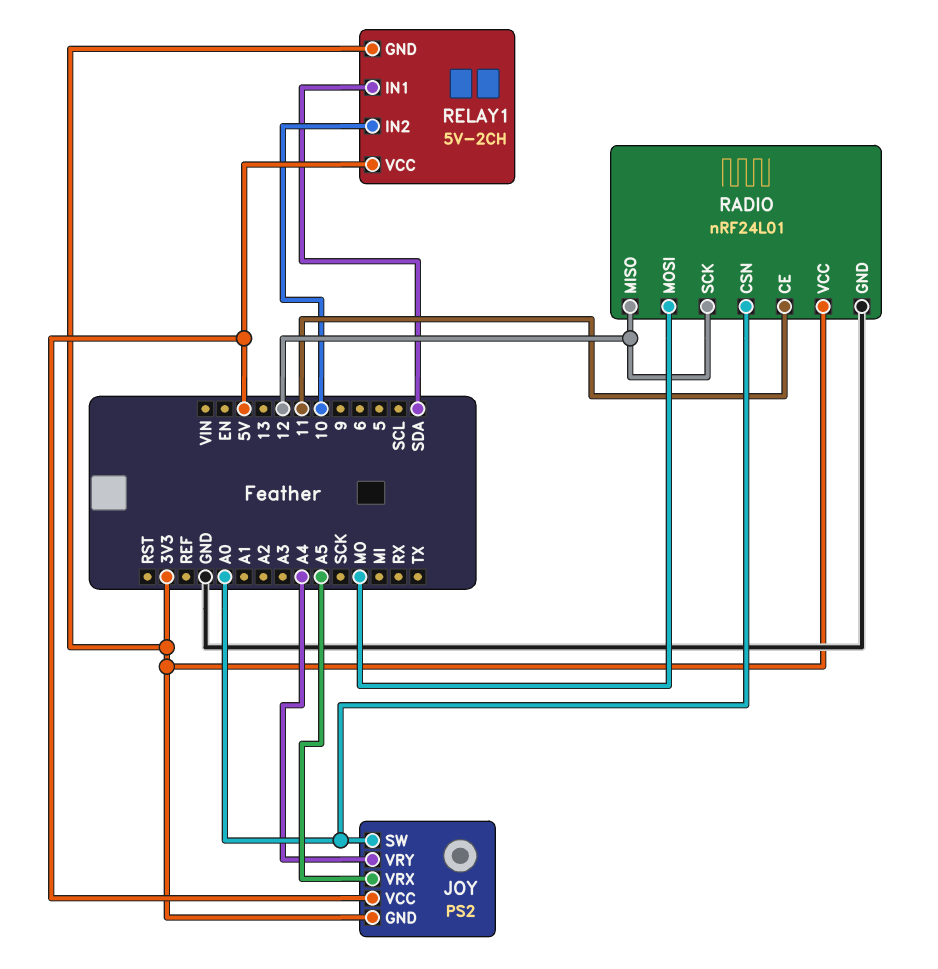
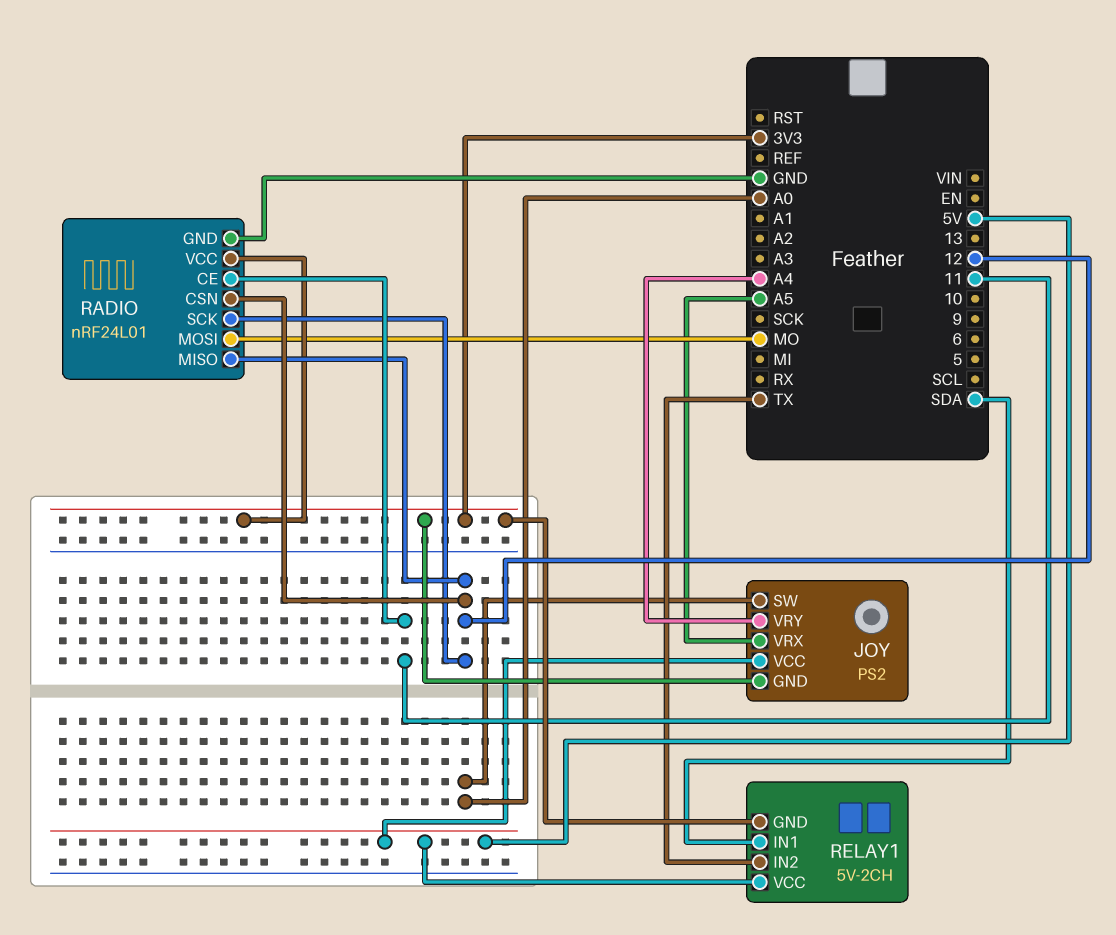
RADIO pin CSN: A0 -> 12
RELAY1 pin IN2: 10 -> TX

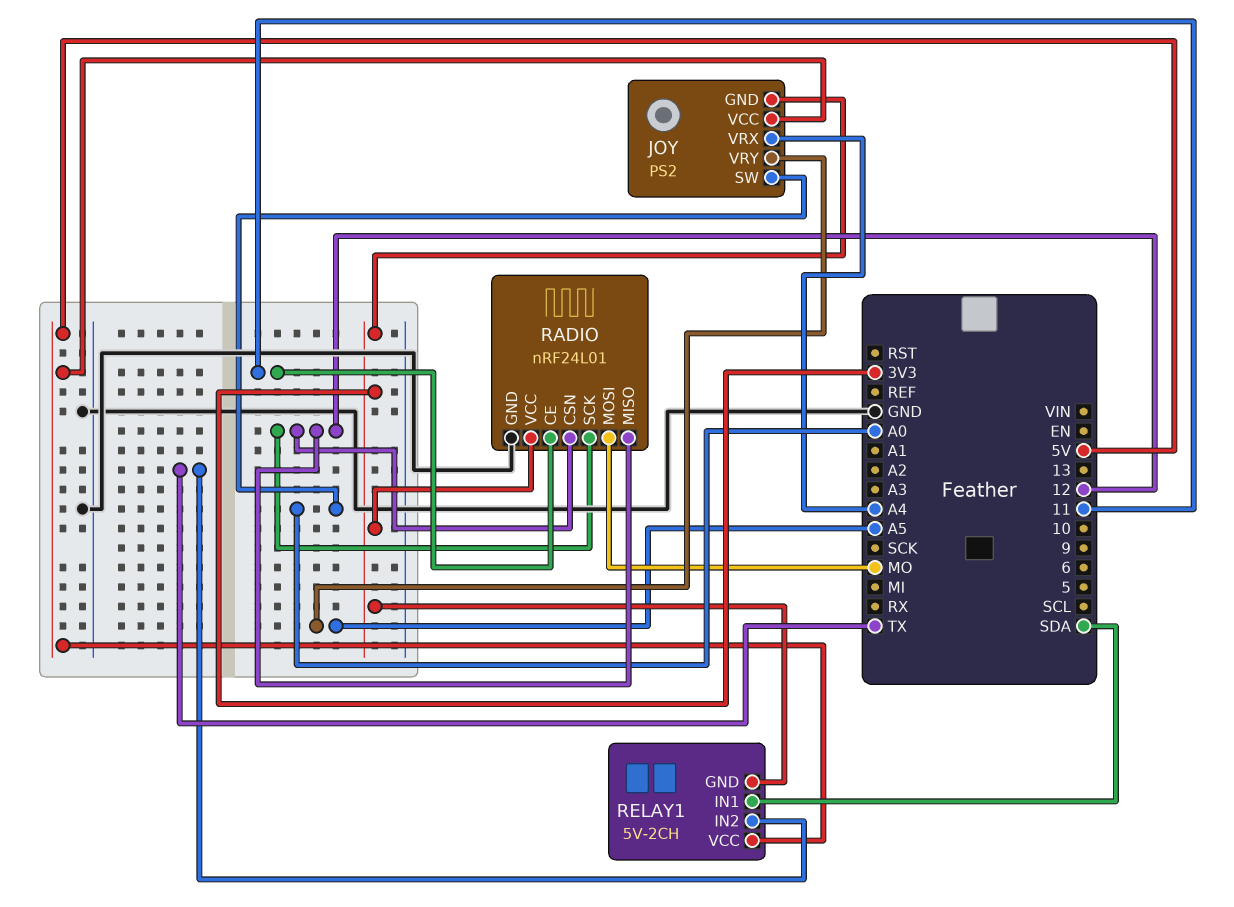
JOY pin VRX: A5 -> A4
JOY pin VRY: A4 -> A5

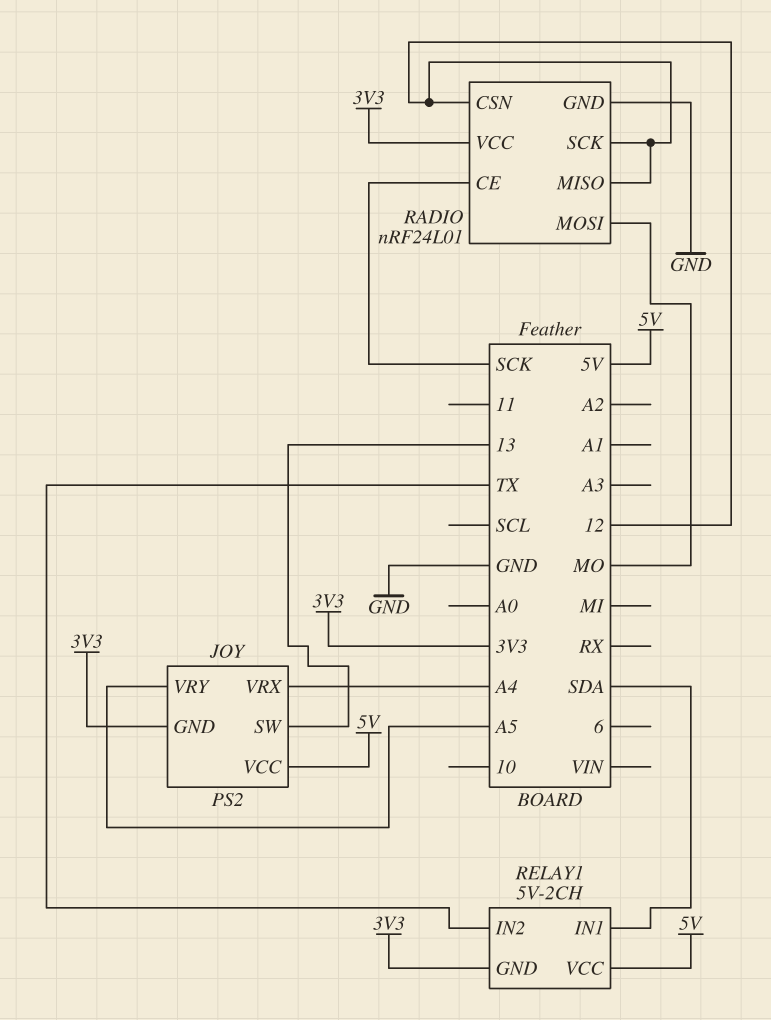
JOY pin SW: A0 -> 13
RADIO pin CE: 11 -> SCK

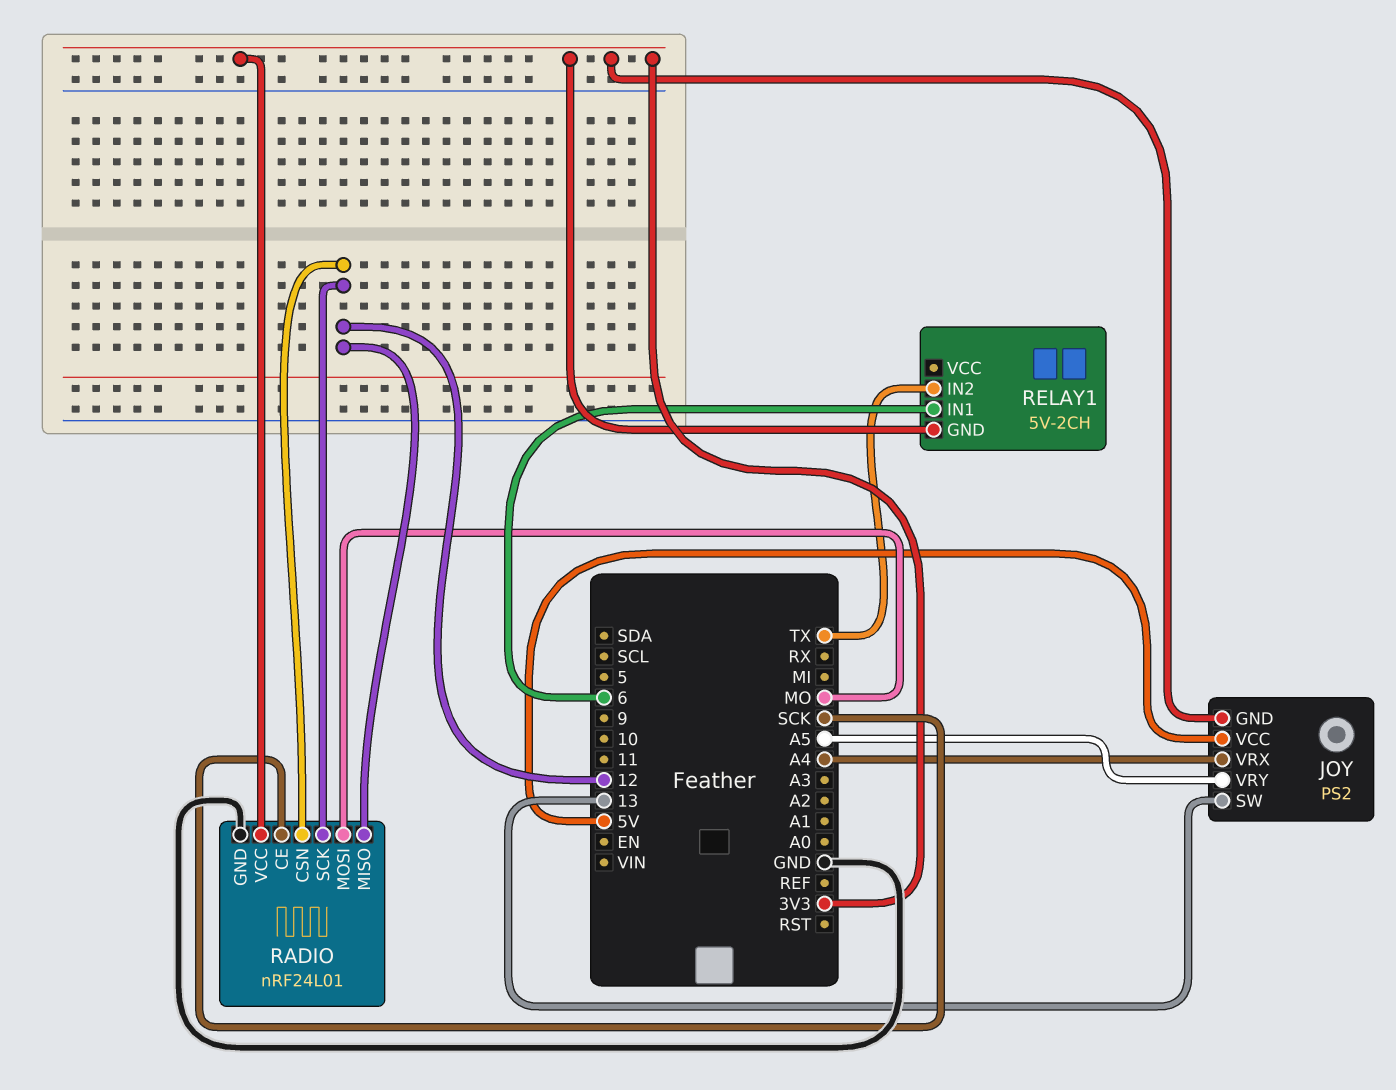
RELAY1 pin IN1: SDA -> 6
RELAY1 pin VCC: 5V -> none

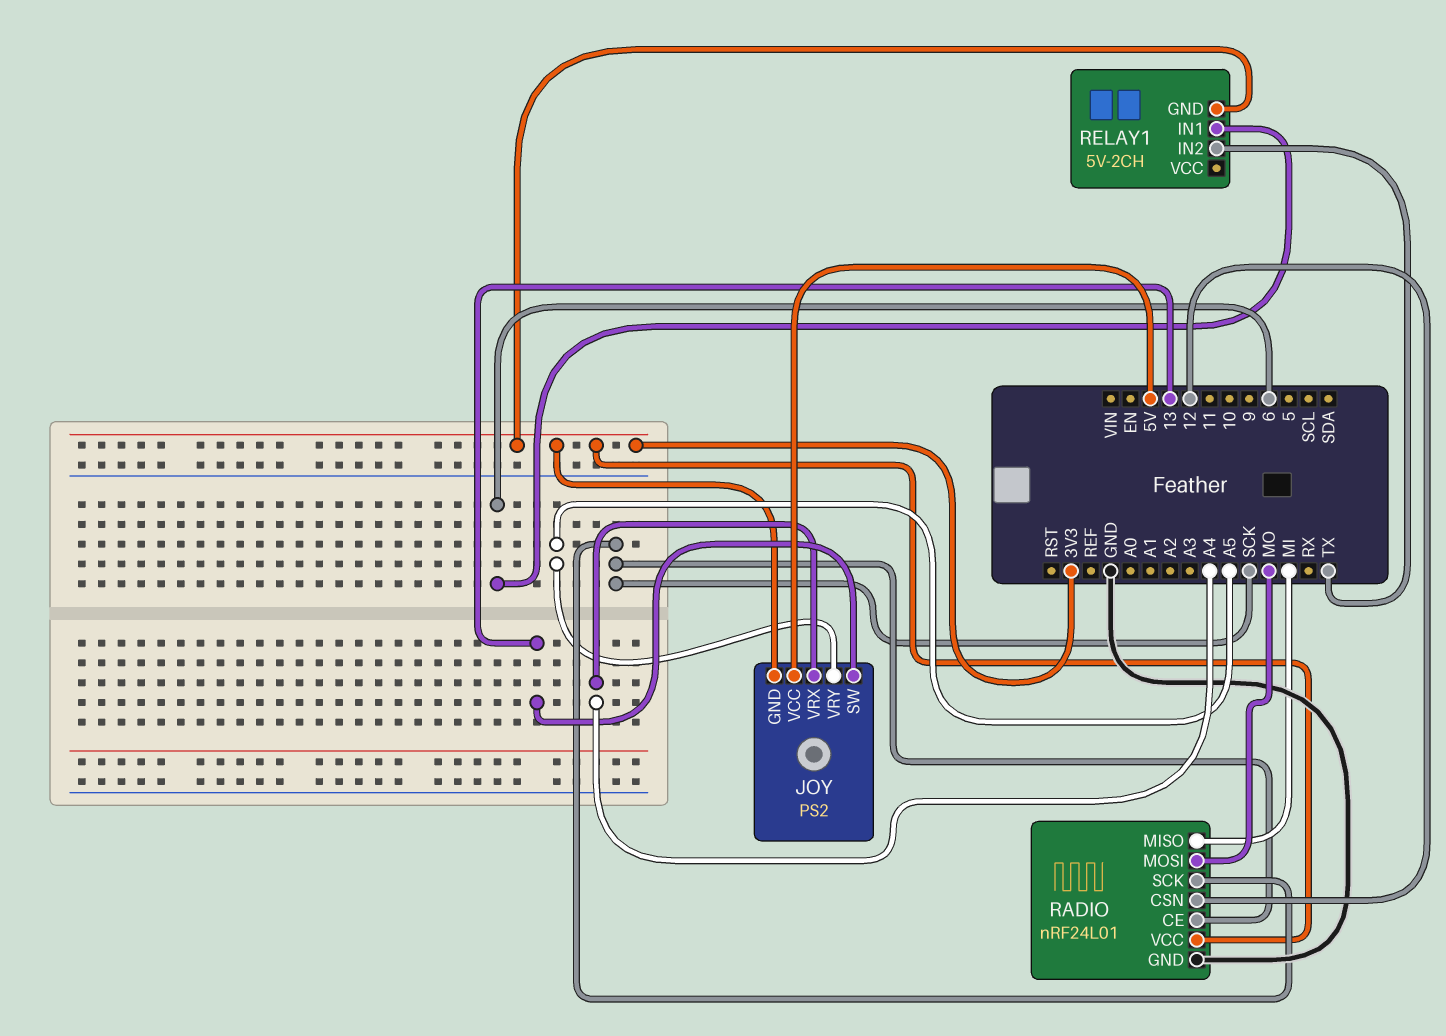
RADIO pin MISO: 12 -> MI
RADIO pin SCK: 12 -> SCK

